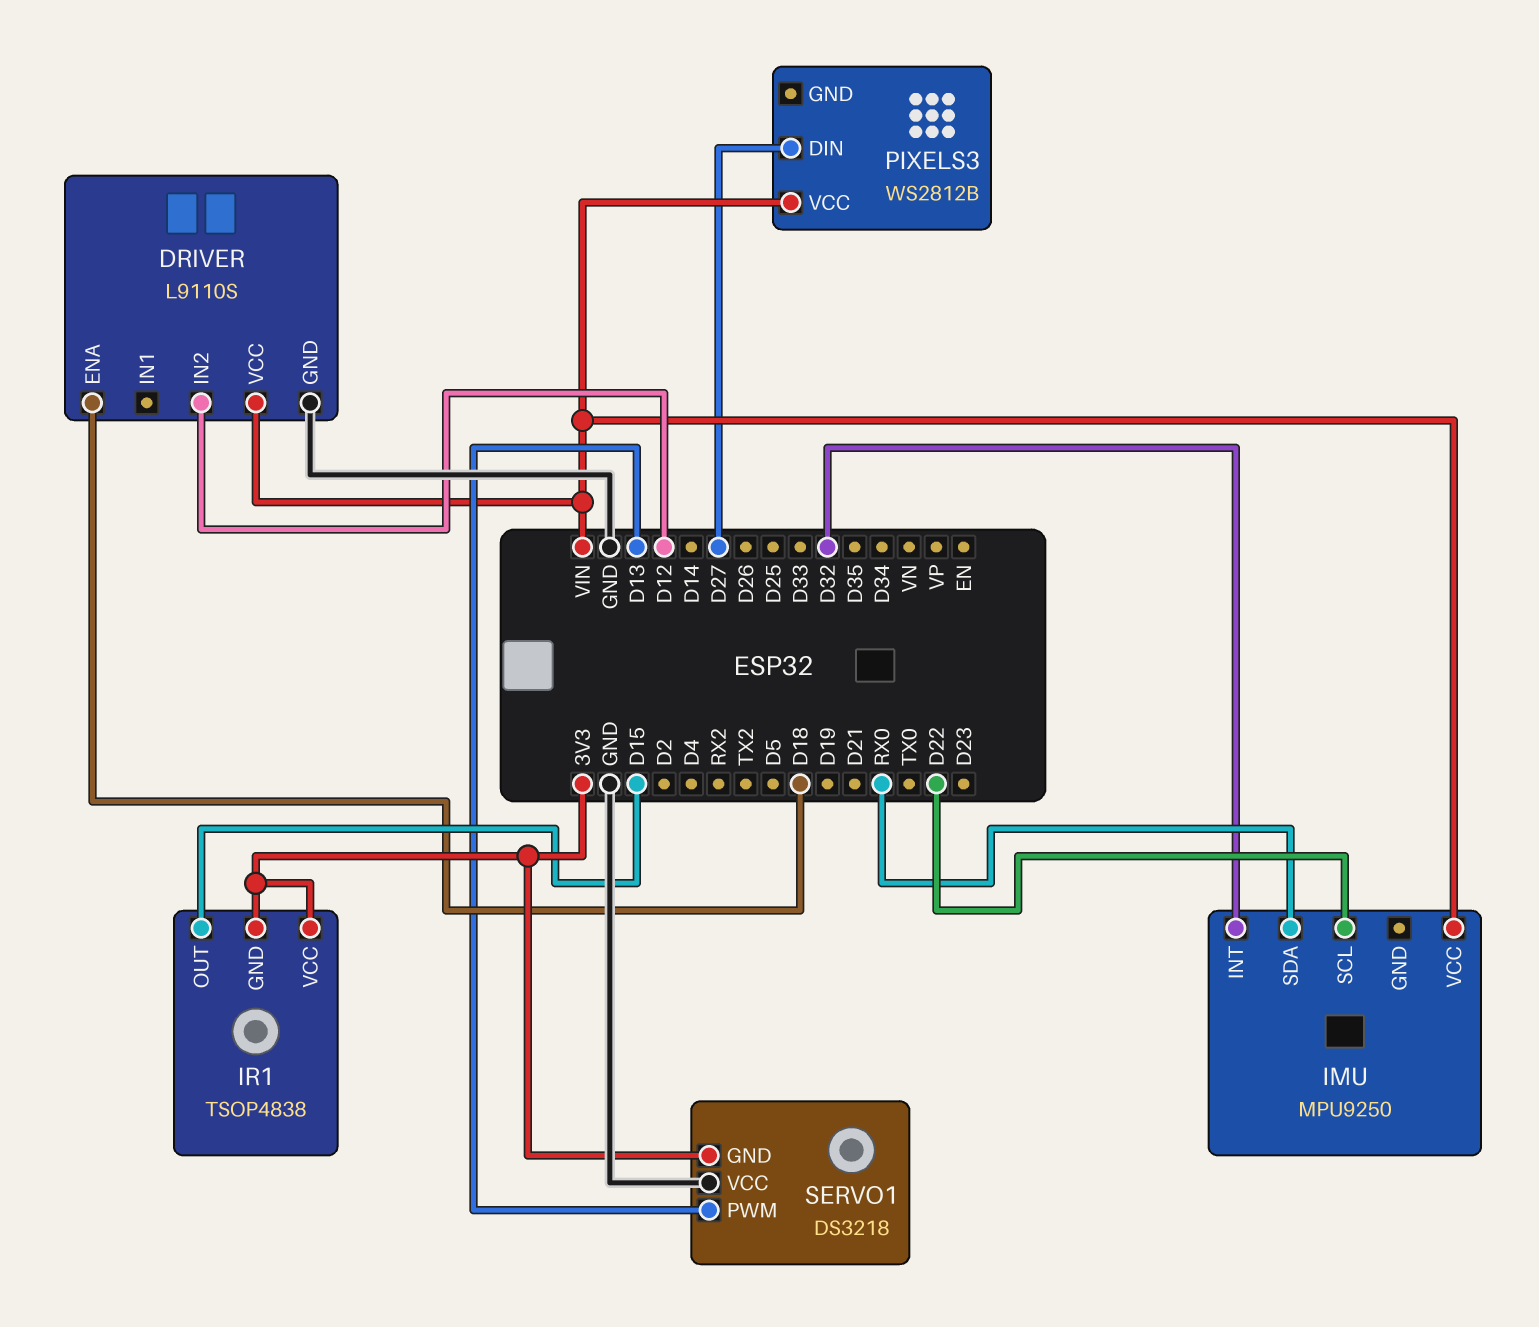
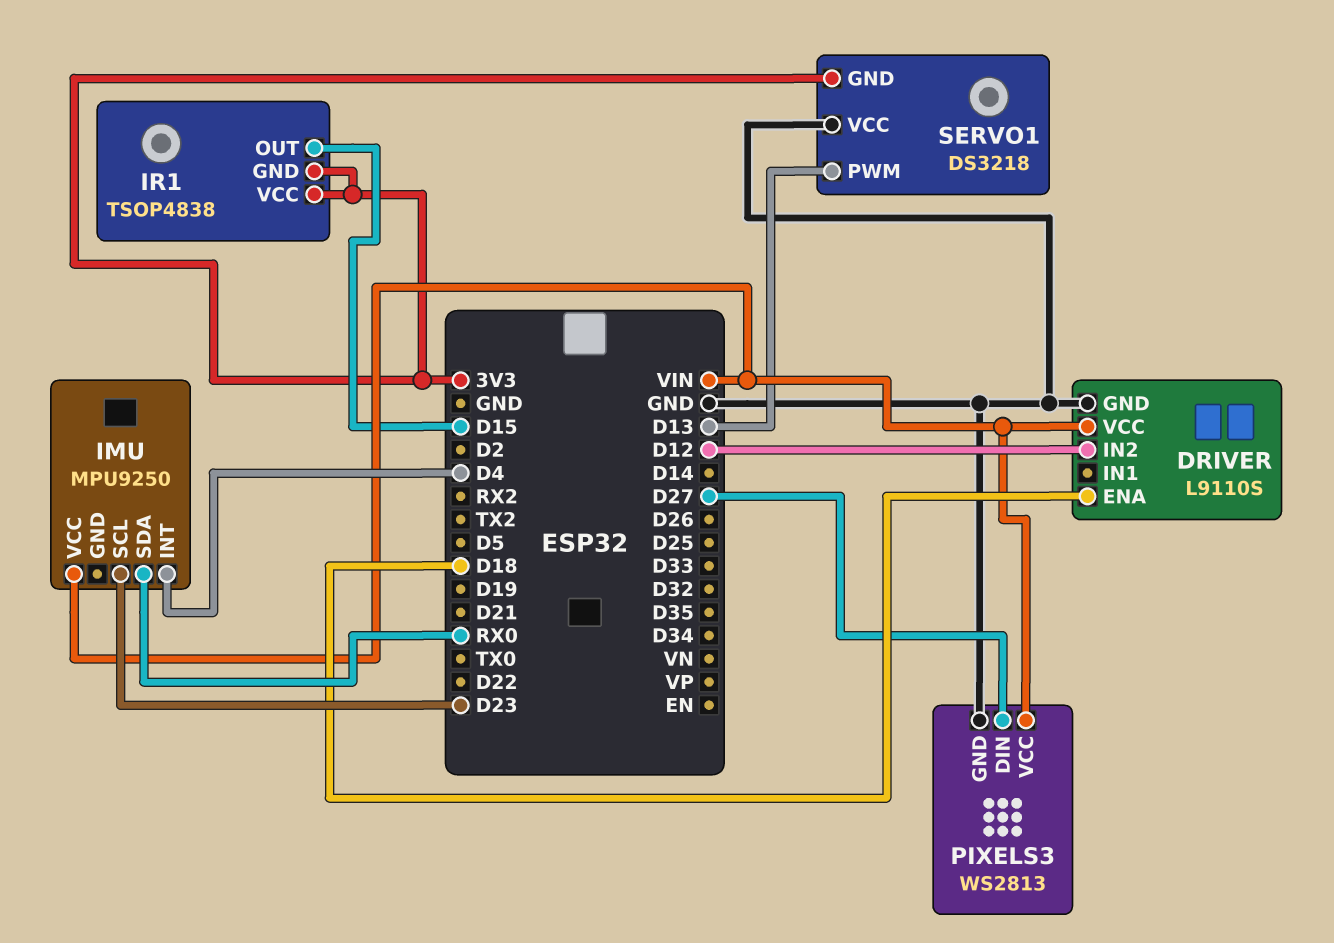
IMU pin INT: D32 -> D4
IMU pin SCL: D22 -> D23
PIXELS3: WS2812B -> WS2813
PIXELS3 pin GND: none -> GND

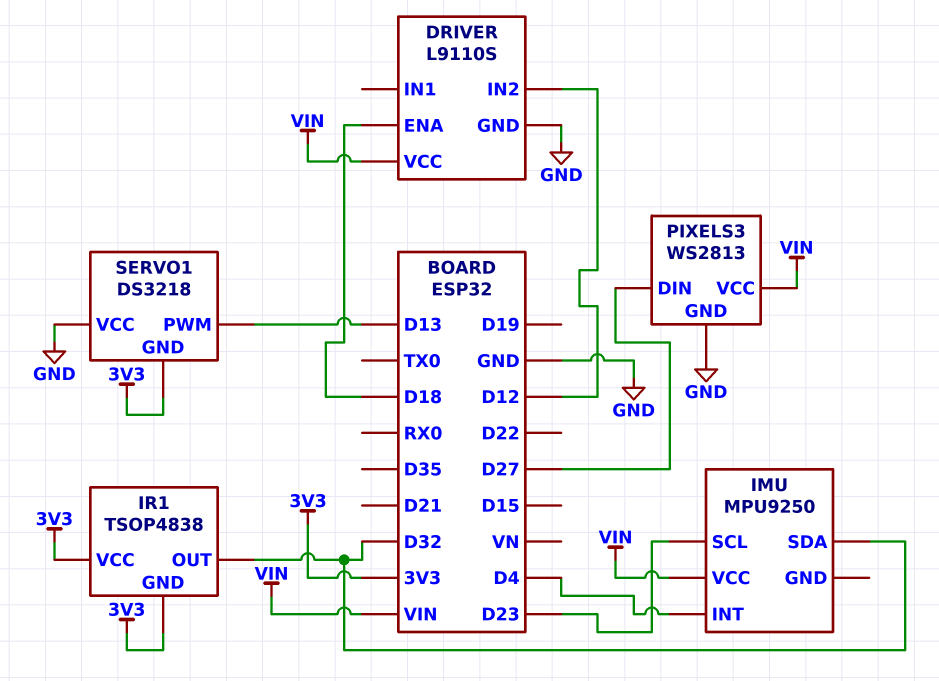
IMU pin SDA: RX0 -> D32
IR1 pin OUT: D15 -> D32

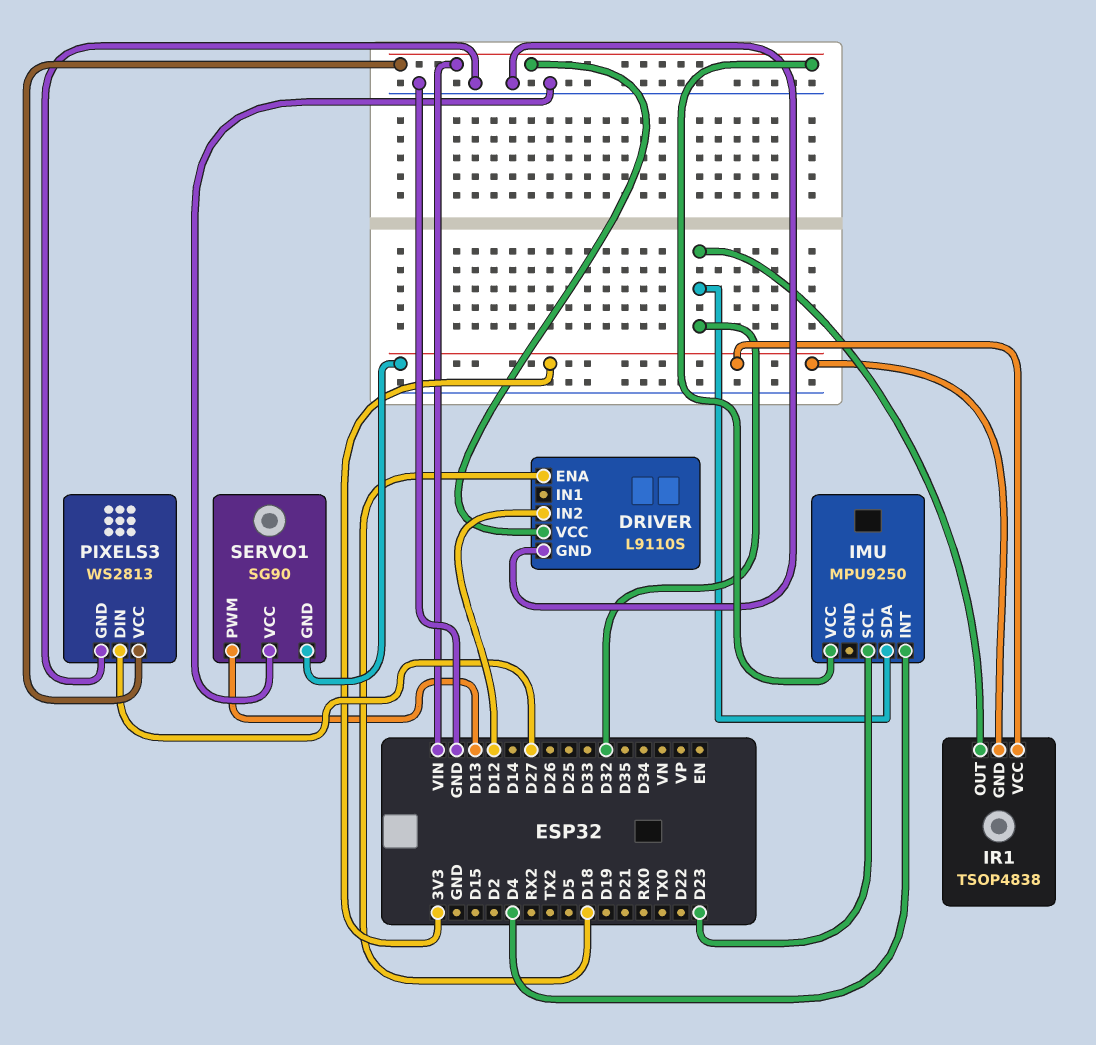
SERVO1: DS3218 -> SG90

